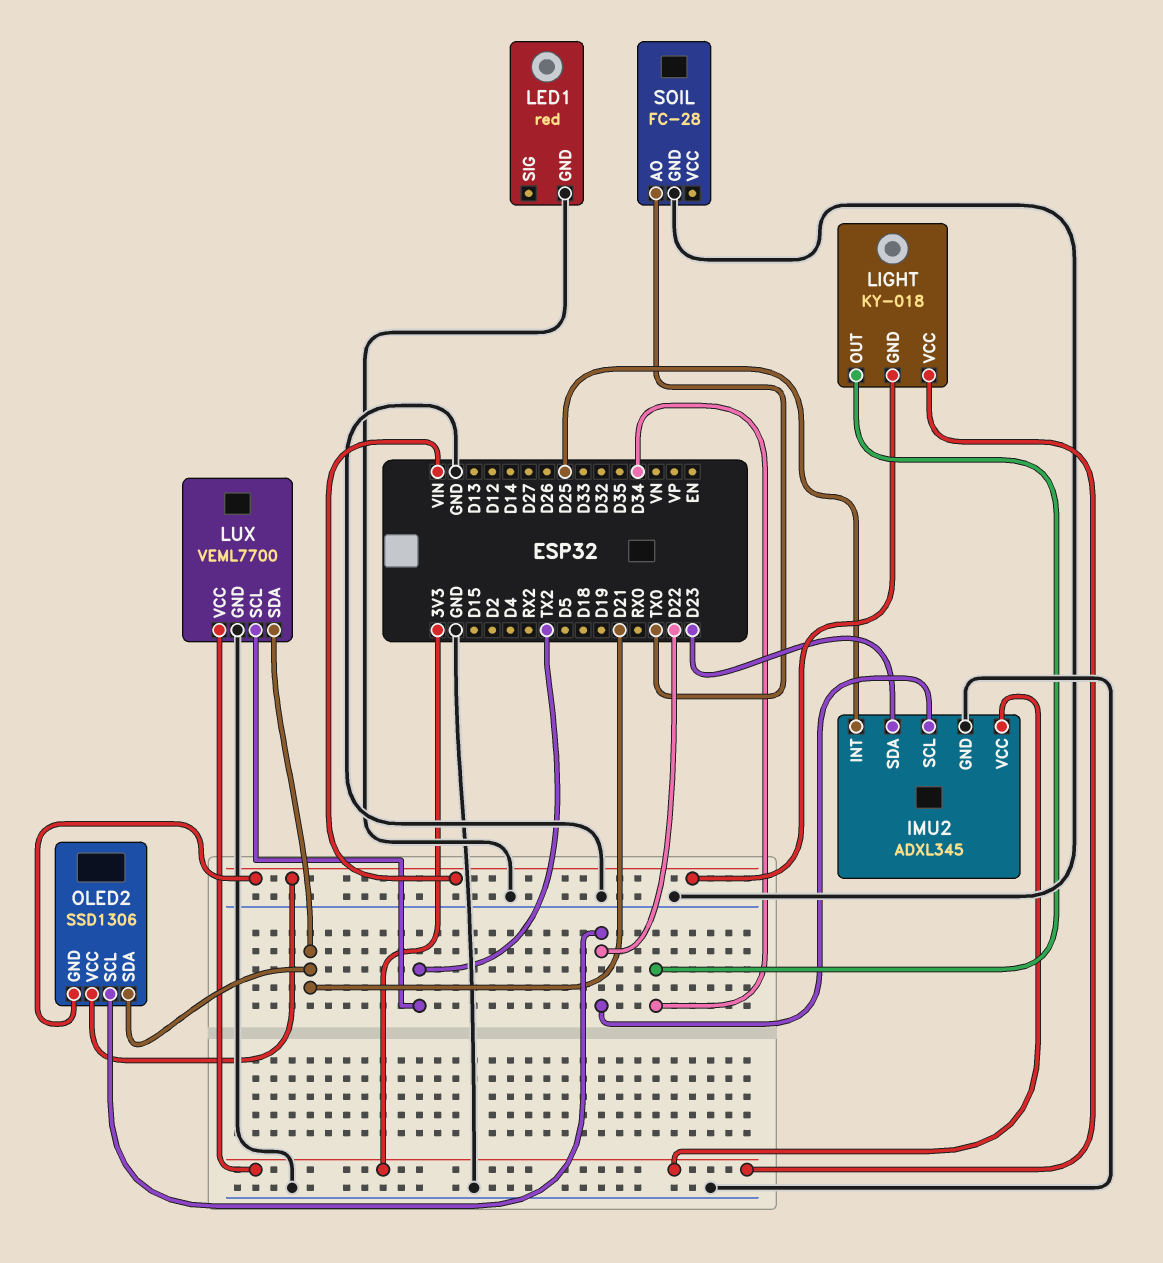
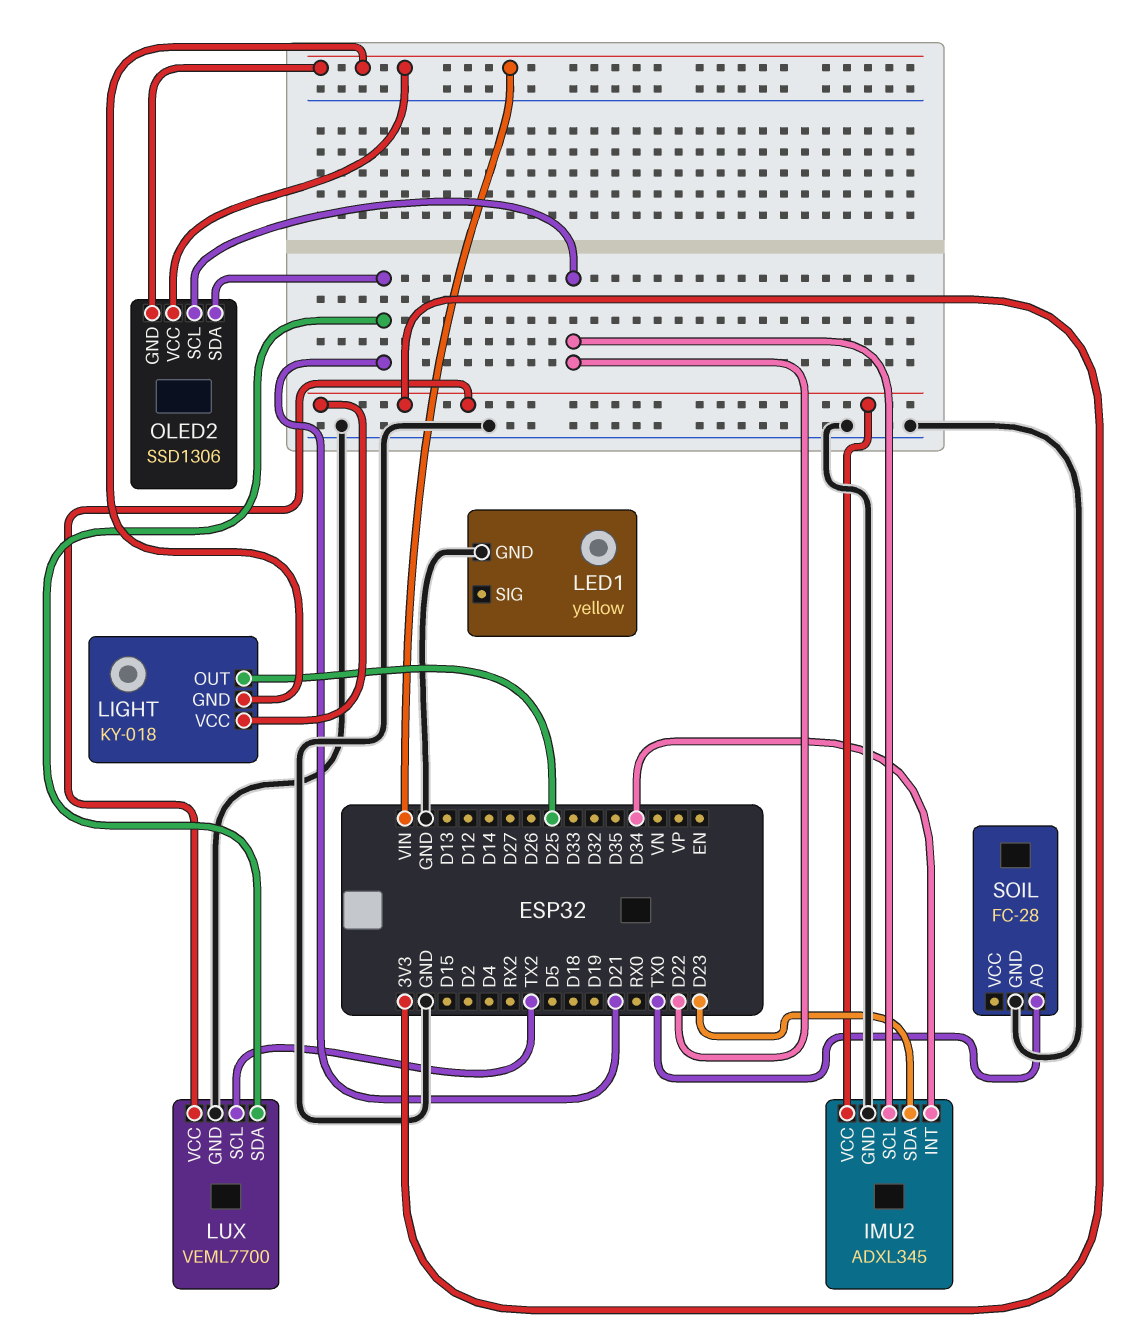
IMU2 pin INT: D25 -> D34
LED1: red -> yellow
LIGHT pin OUT: D34 -> D25

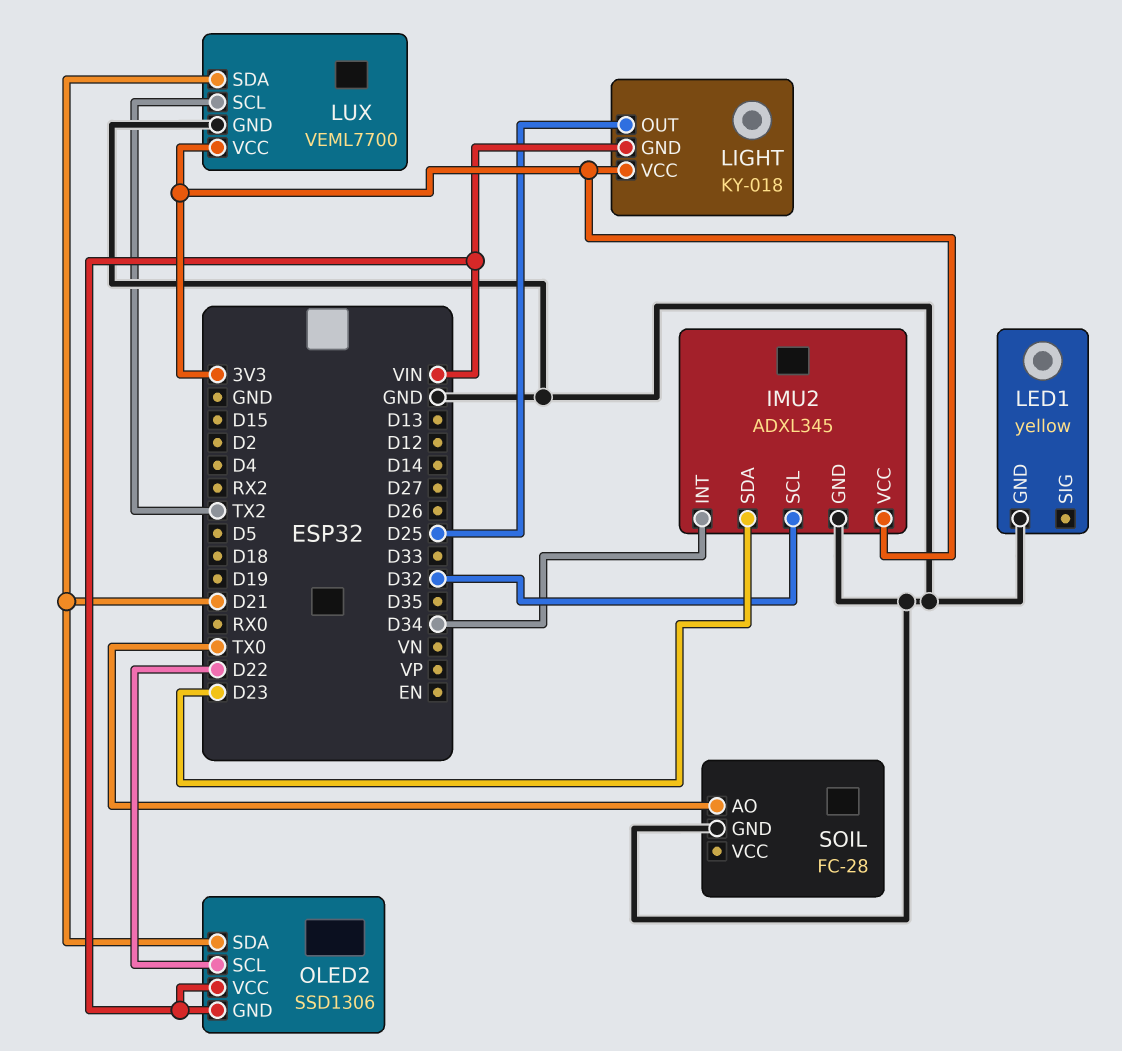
IMU2 pin SCL: D22 -> D32

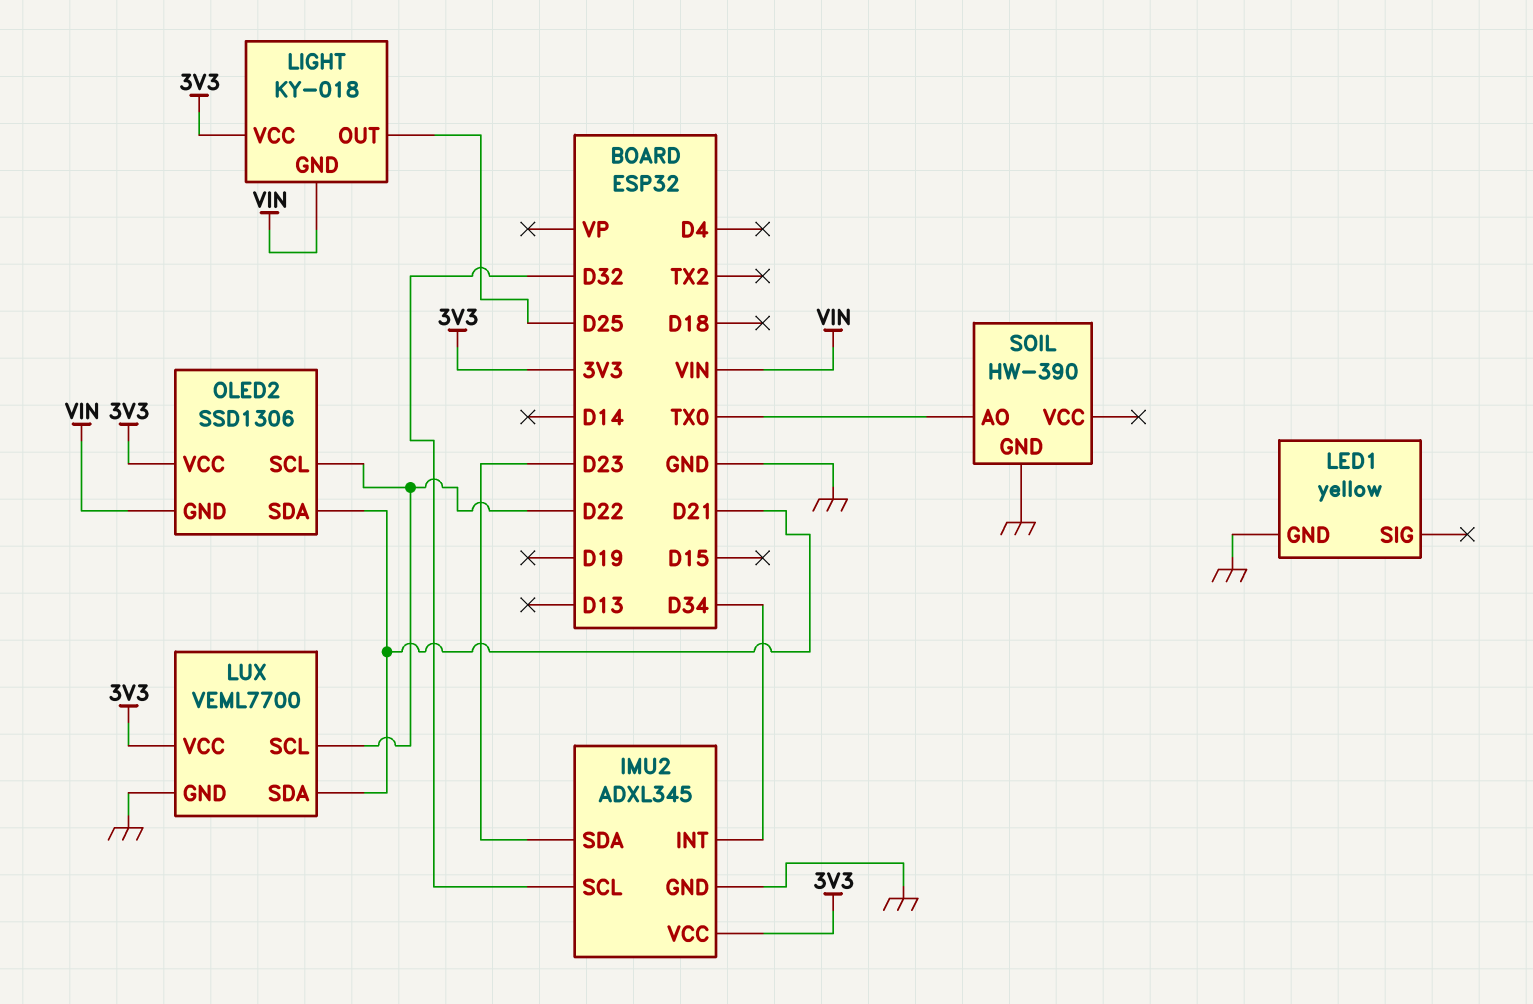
LUX pin SCL: TX2 -> D22
OLED2 pin VCC: VIN -> 3V3
SOIL: FC-28 -> HW-390

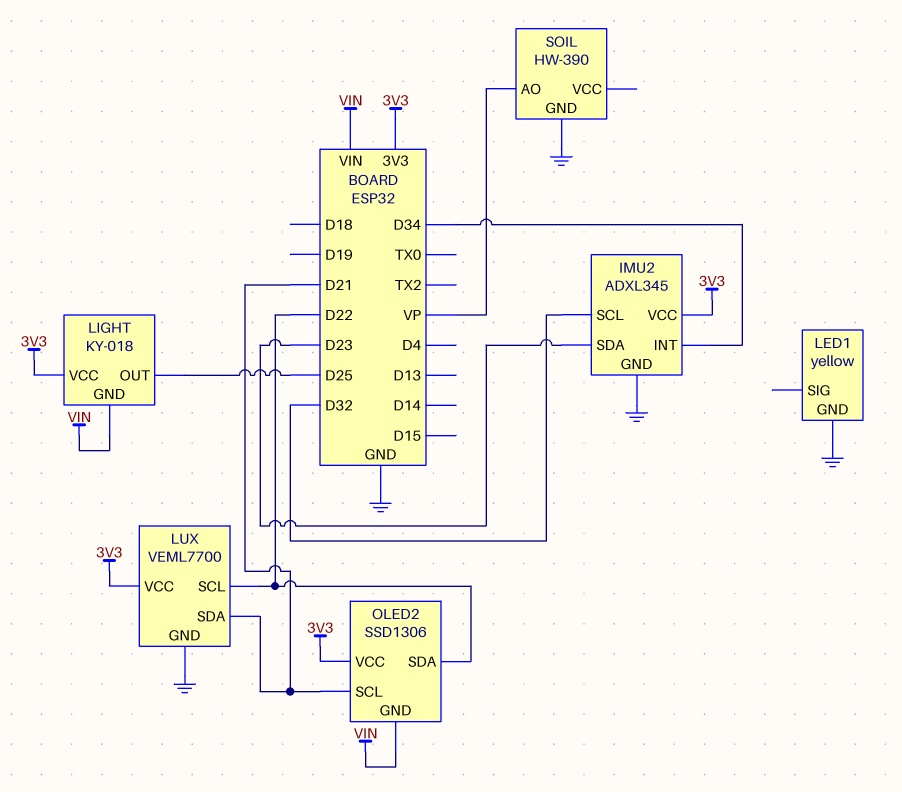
OLED2 pin SCL: D22 -> D21
OLED2 pin SDA: D21 -> D22
SOIL pin AO: TX0 -> VP

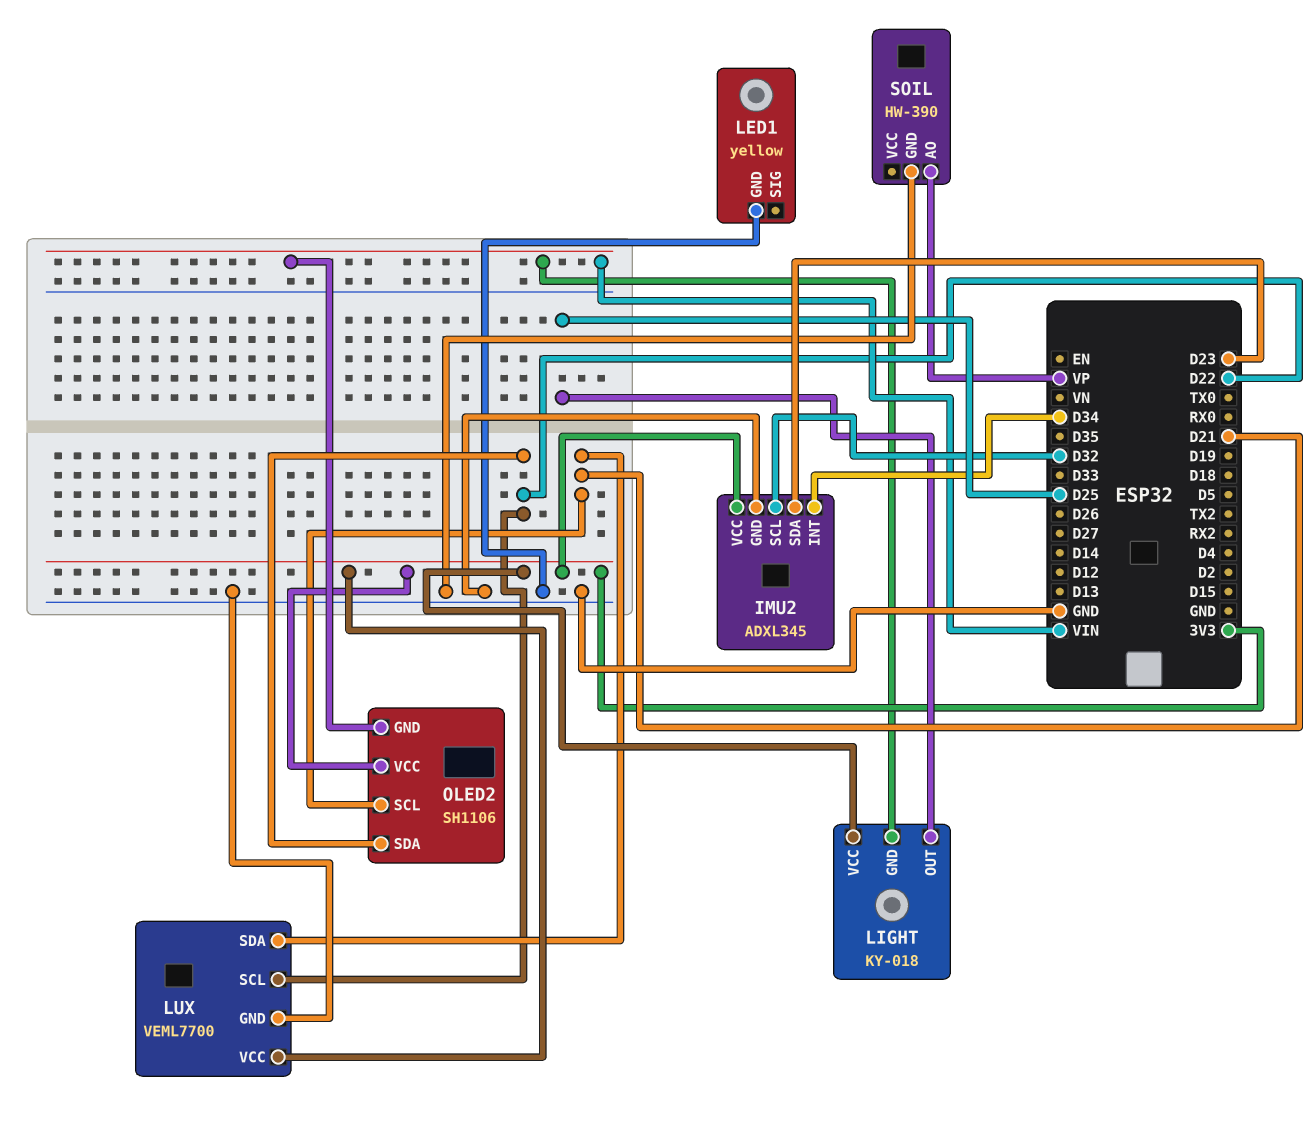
OLED2: SSD1306 -> SH1106

